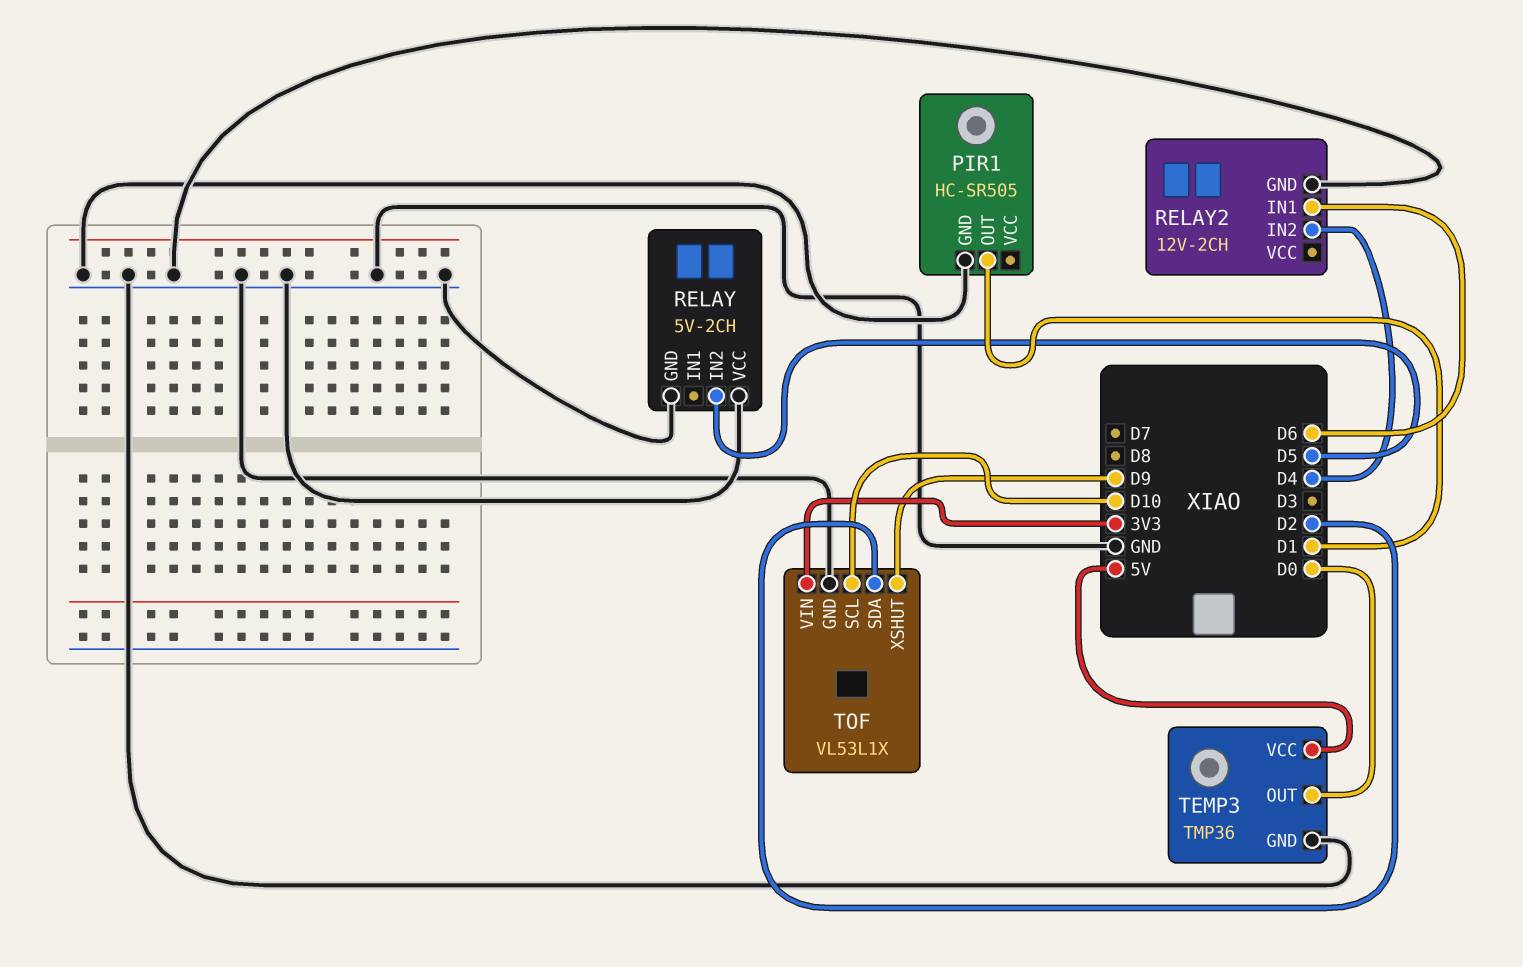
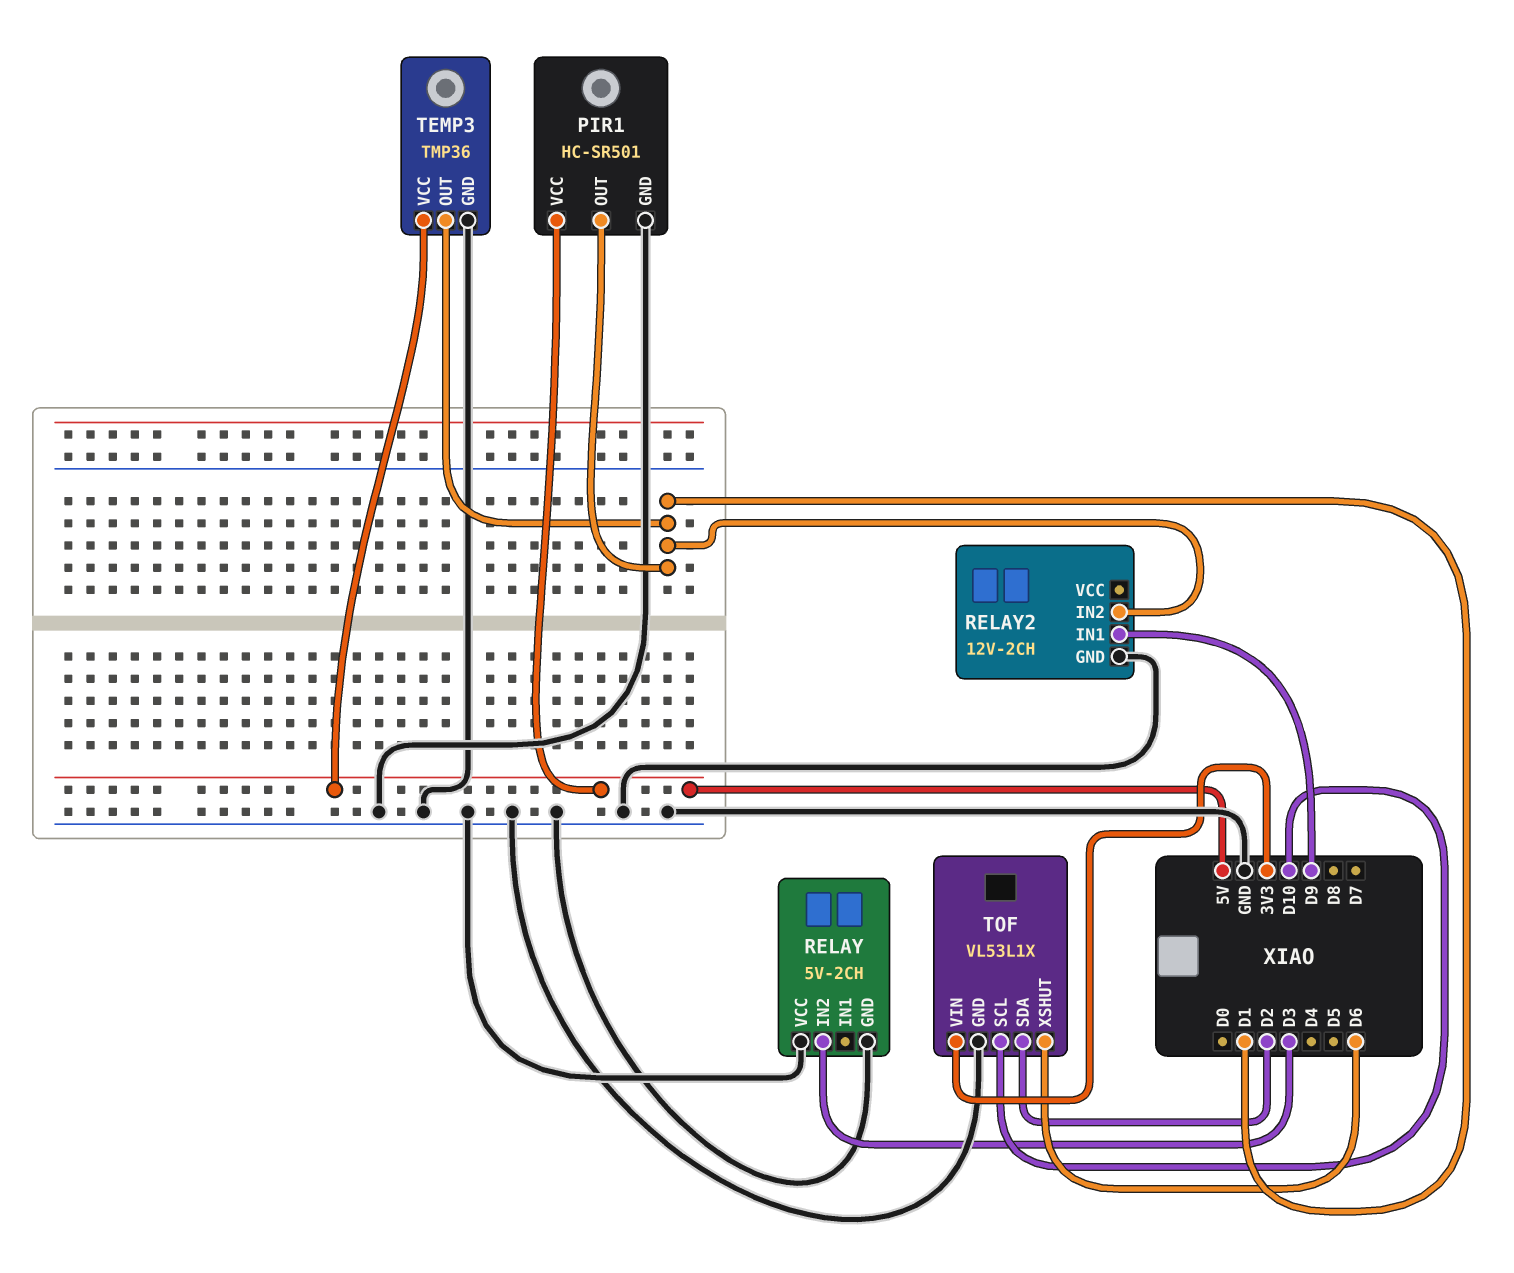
PIR1: HC-SR505 -> HC-SR501
PIR1 pin VCC: none -> 5V
RELAY pin IN2: D5 -> D3
RELAY2 pin IN1: D6 -> D9
RELAY2 pin IN2: D4 -> D1
TEMP3 pin OUT: D0 -> D1
TOF pin XSHUT: D9 -> D6

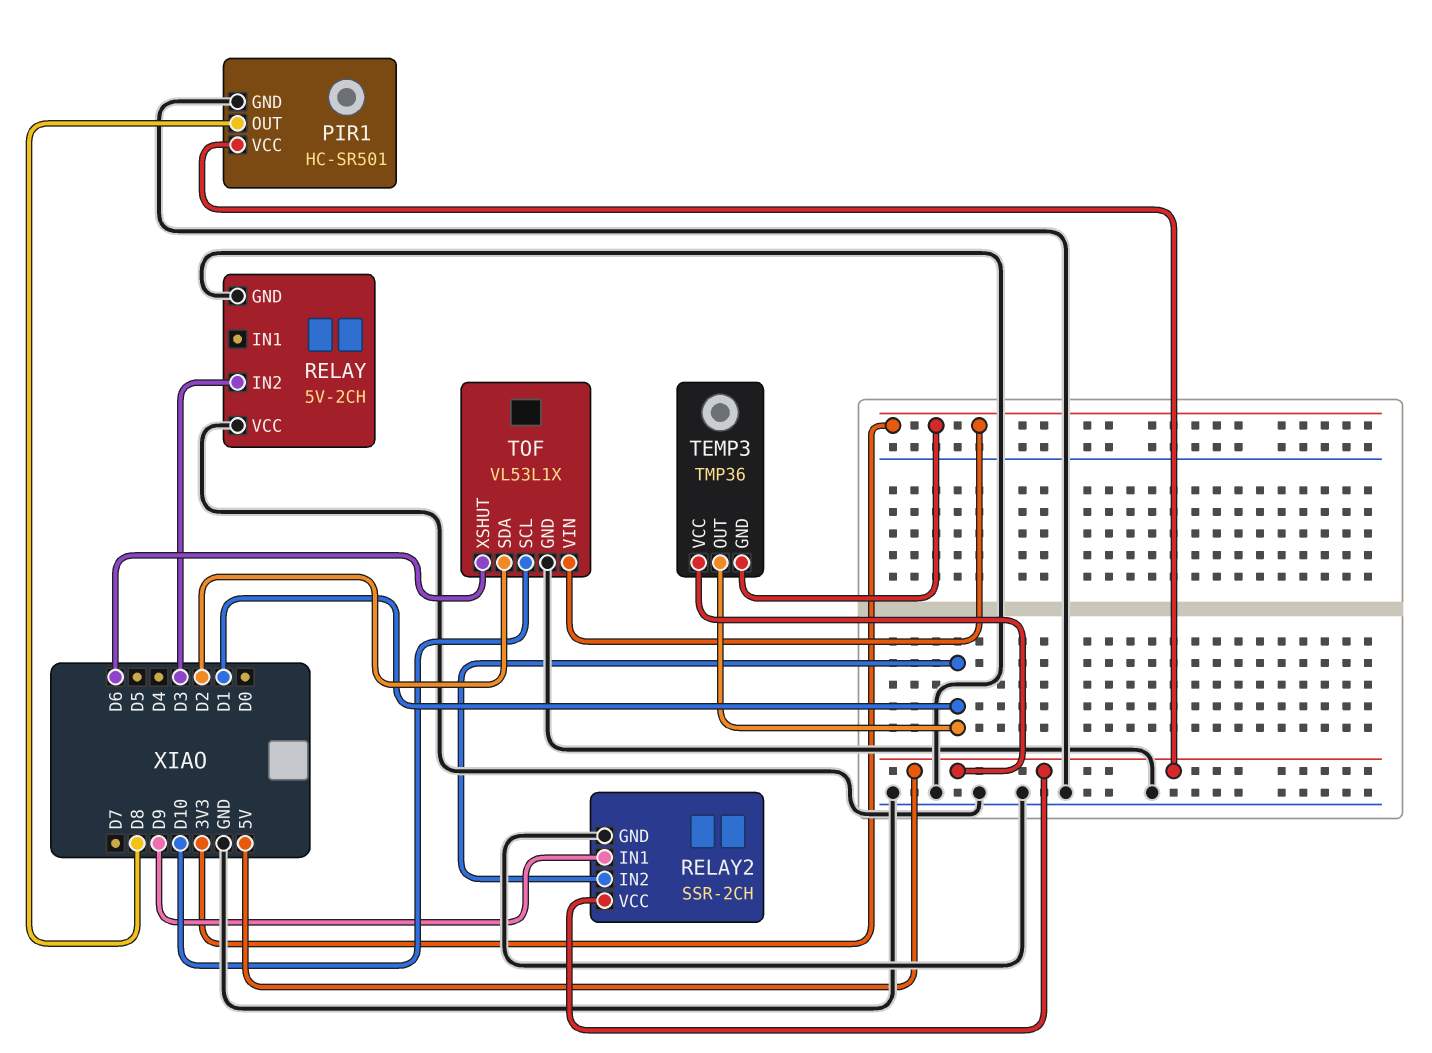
PIR1 pin OUT: D1 -> D8
RELAY2: 12V-2CH -> SSR-2CH
RELAY2 pin VCC: none -> 5V
TEMP3 pin GND: GND -> 3V3

